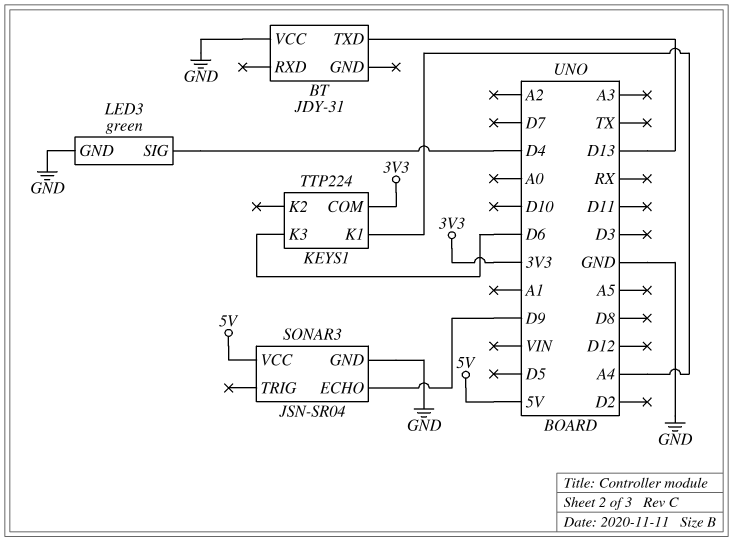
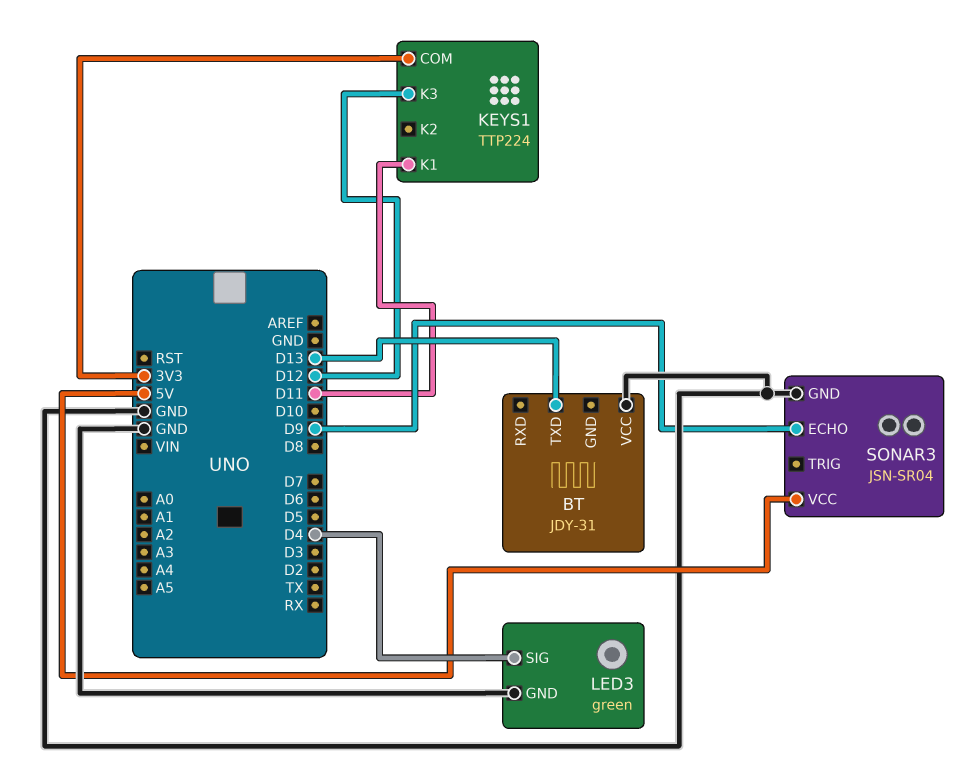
KEYS1 pin K1: A4 -> D11
KEYS1 pin K3: D6 -> D12

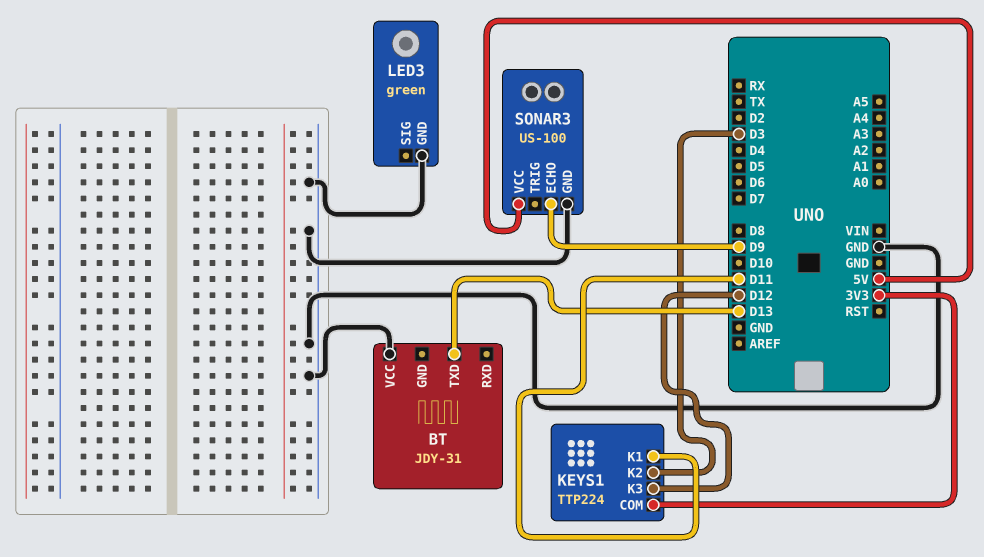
KEYS1 pin K2: none -> D3
LED3 pin SIG: D4 -> none
SONAR3: JSN-SR04 -> US-100

